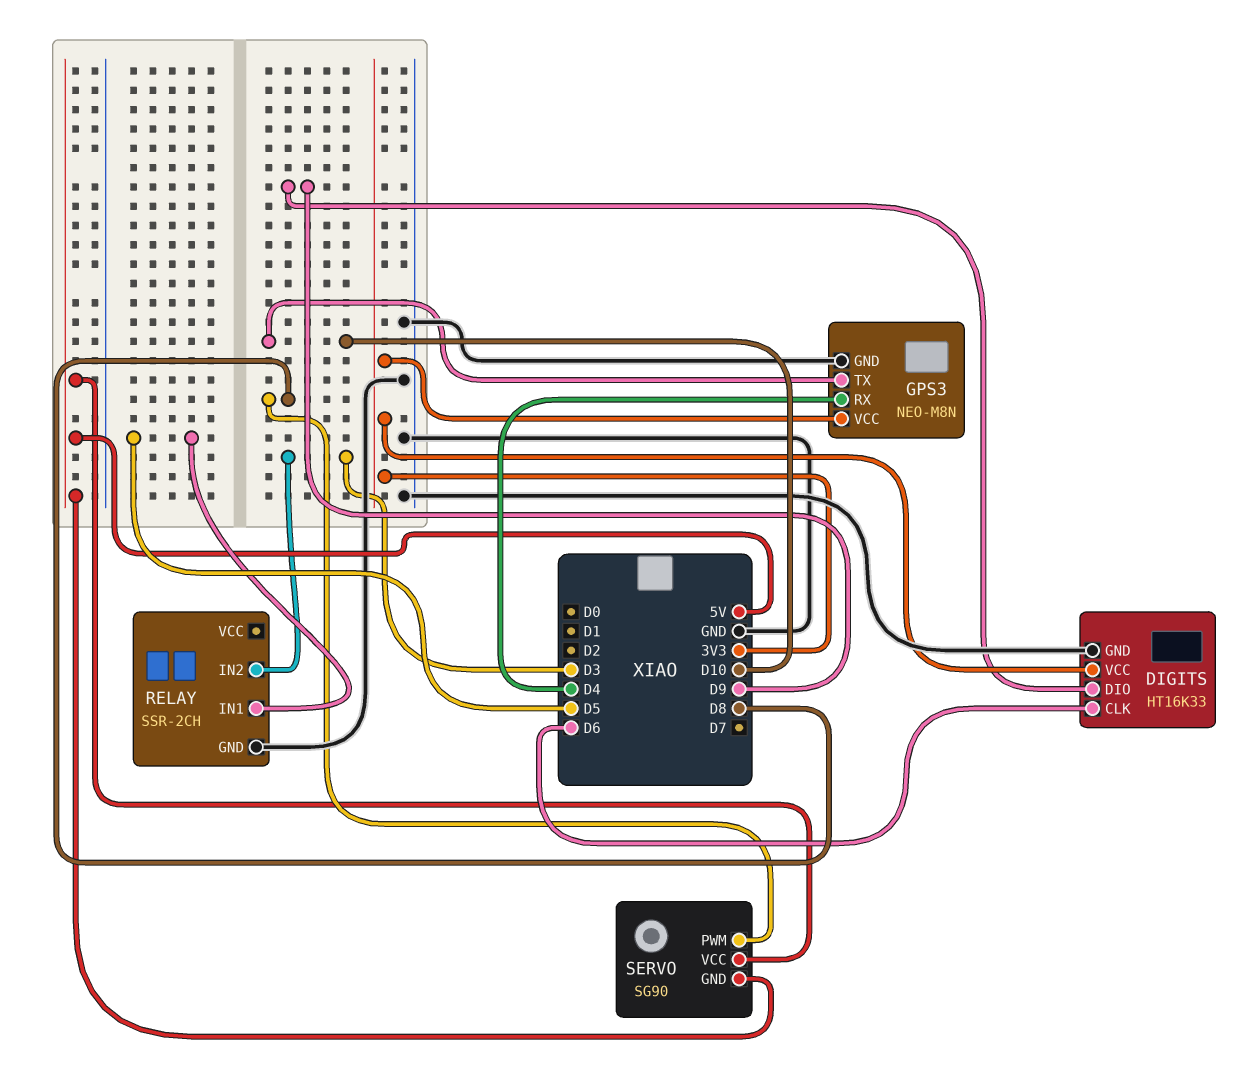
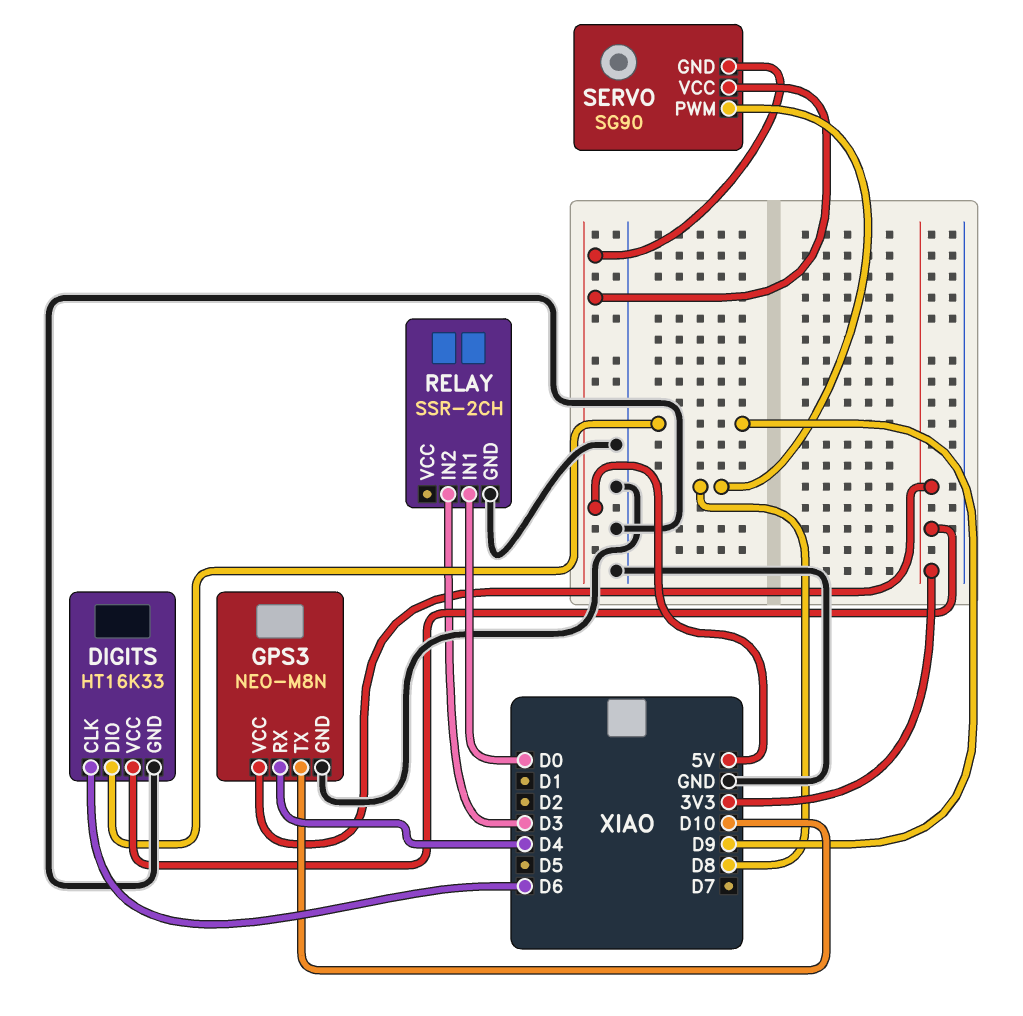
RELAY pin IN1: D5 -> D0

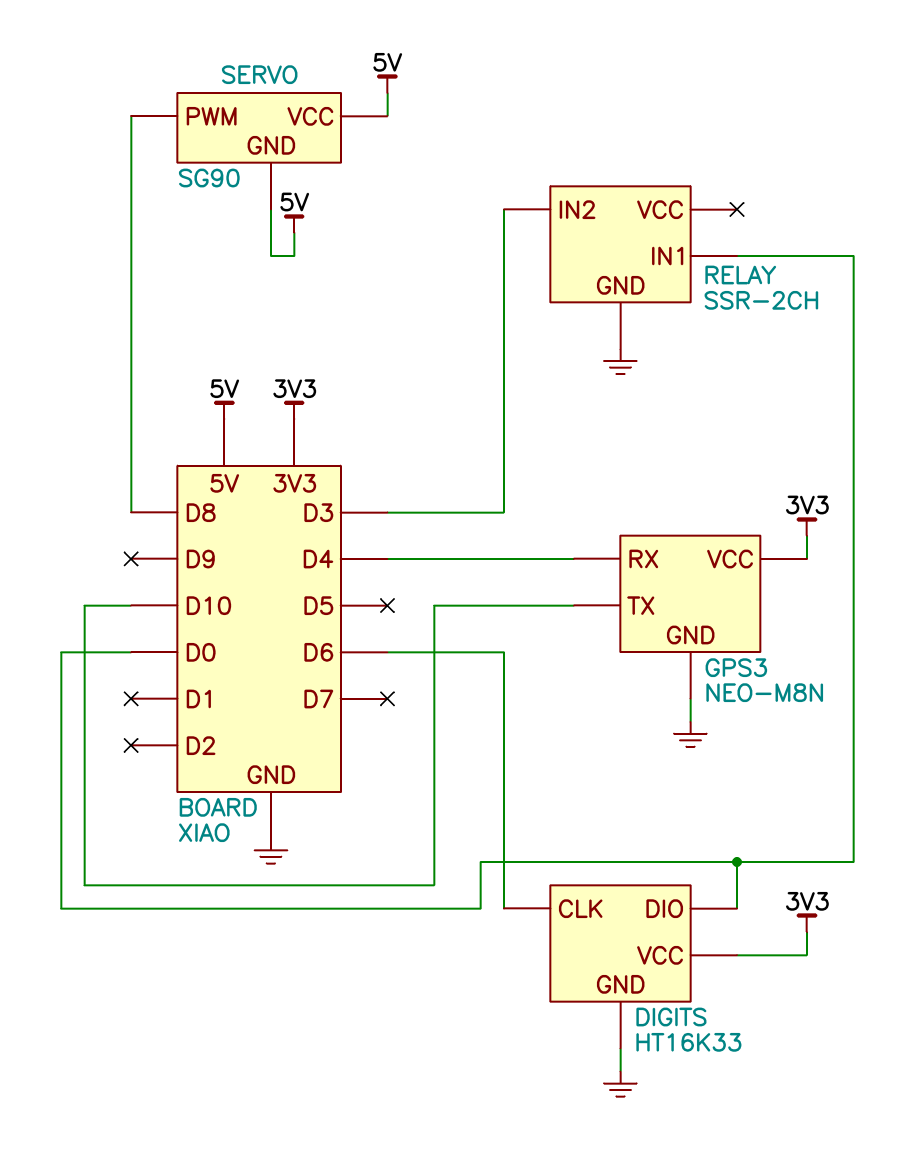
DIGITS pin DIO: D9 -> D0

